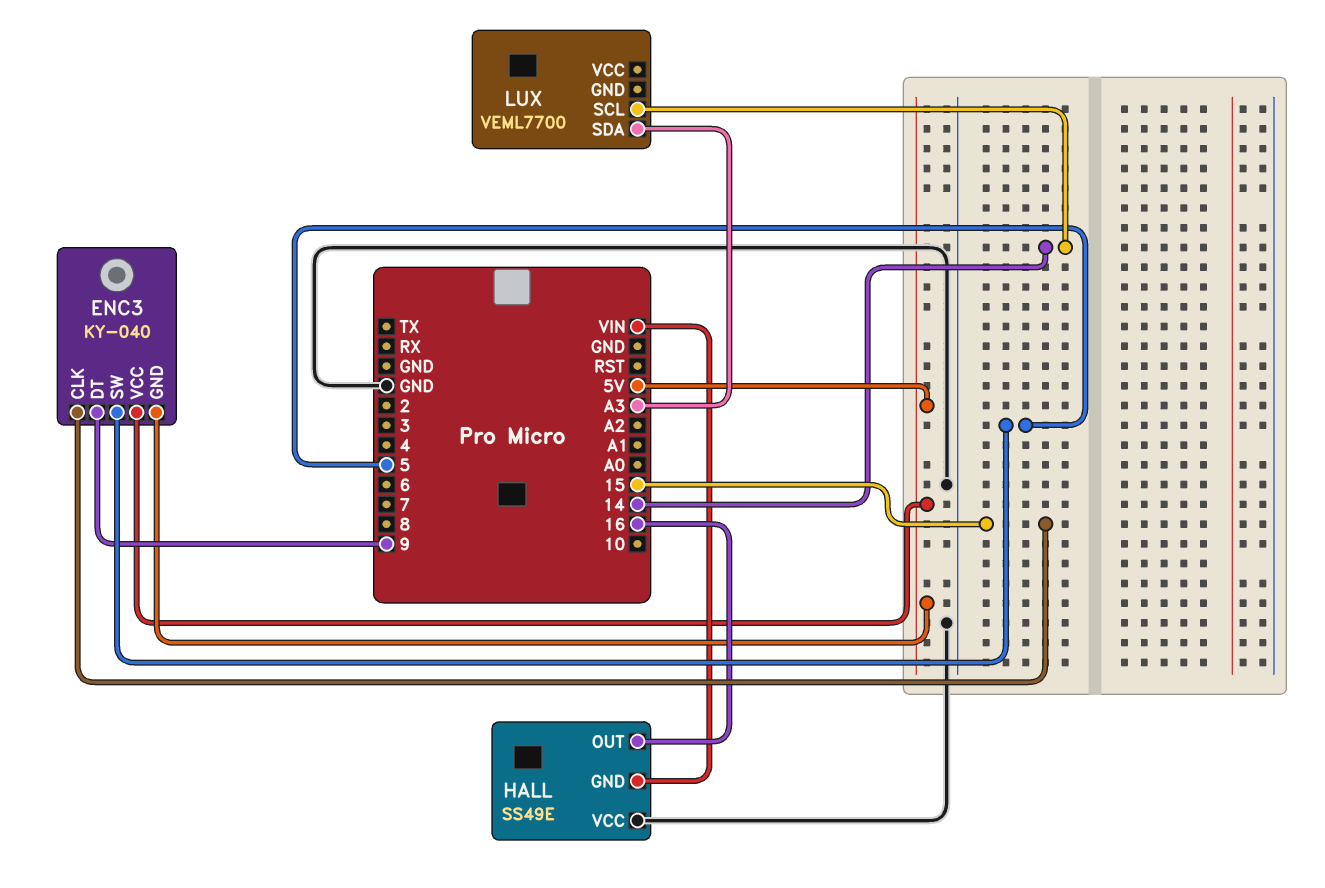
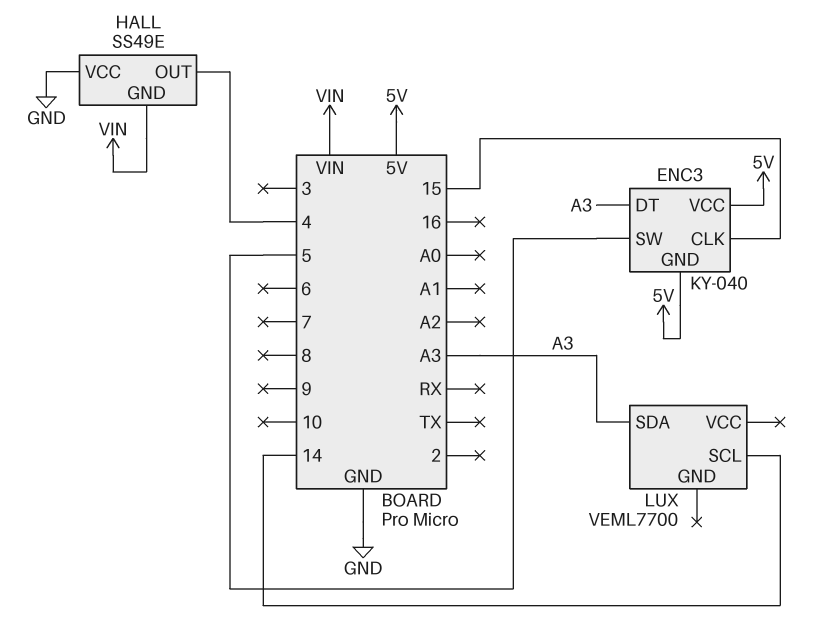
ENC3 pin DT: 9 -> A3
HALL pin OUT: 16 -> 4

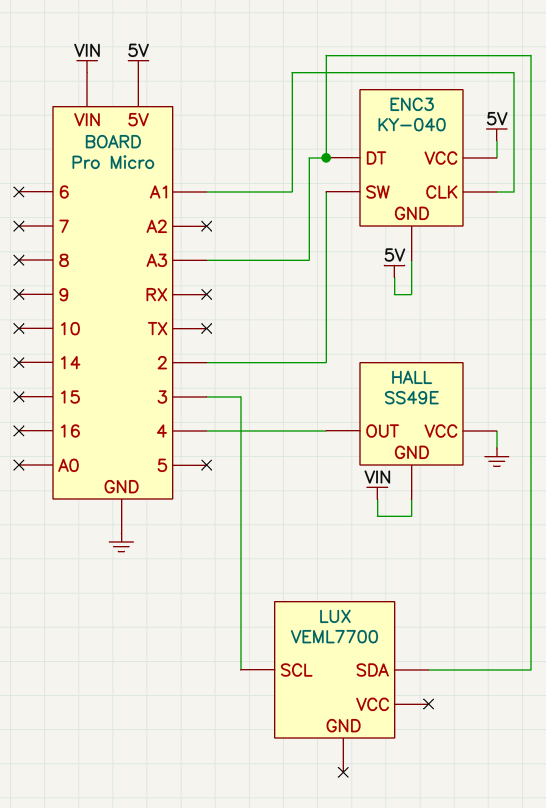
ENC3 pin CLK: 15 -> A1
ENC3 pin SW: 5 -> 2
LUX pin SCL: 14 -> 3

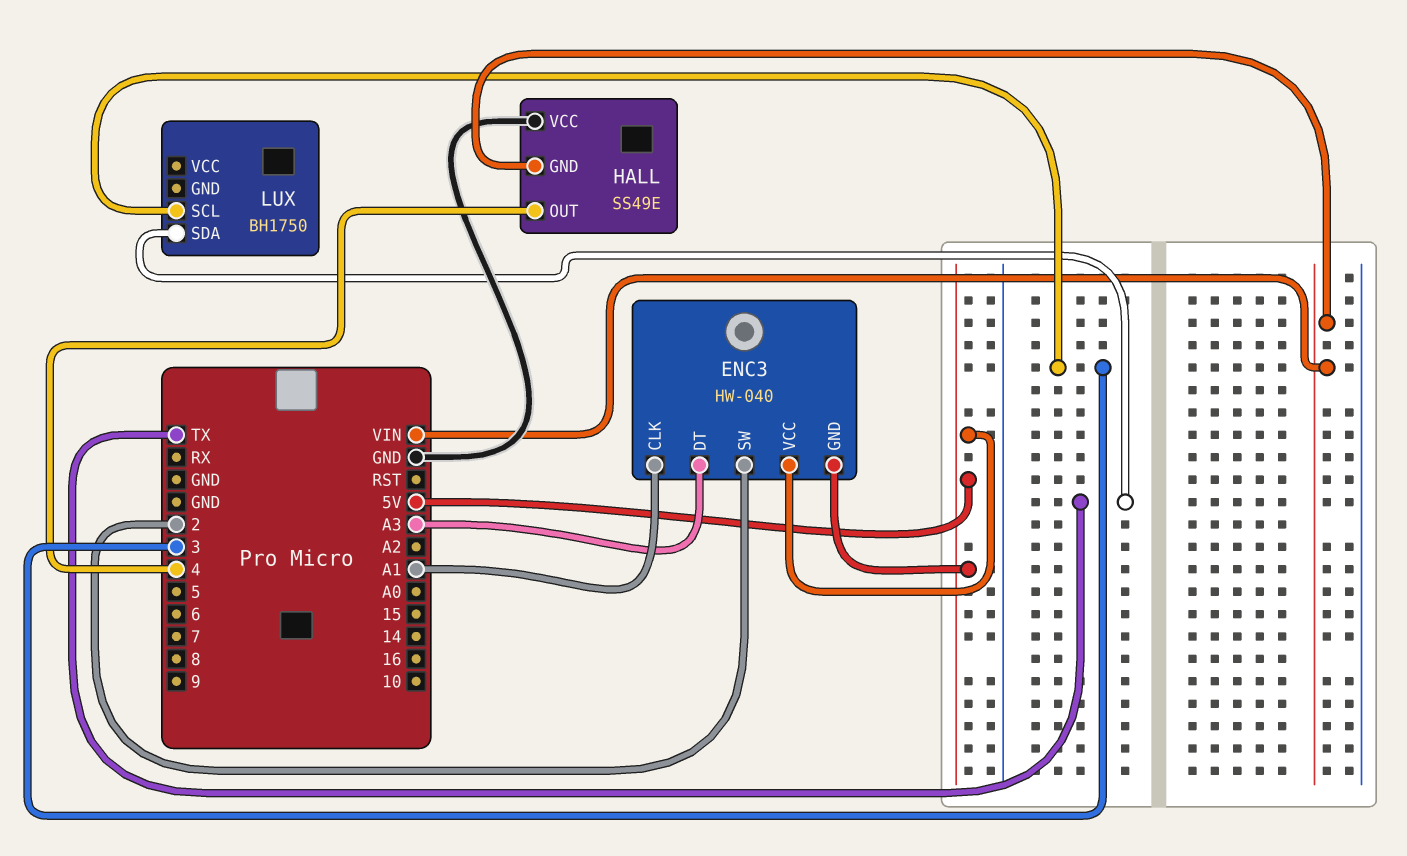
ENC3: KY-040 -> HW-040
LUX: VEML7700 -> BH1750
LUX pin SDA: A3 -> TX

